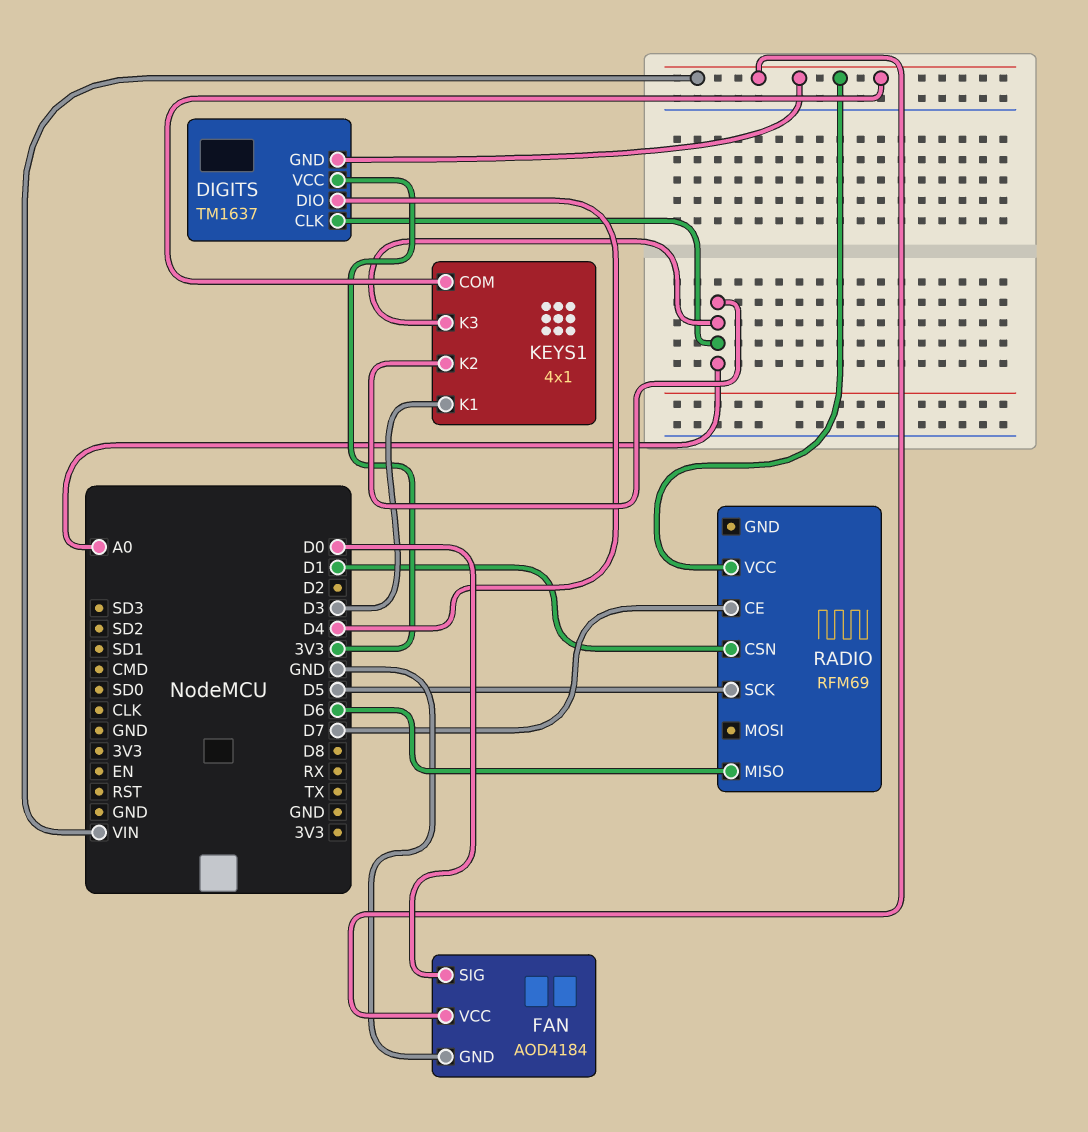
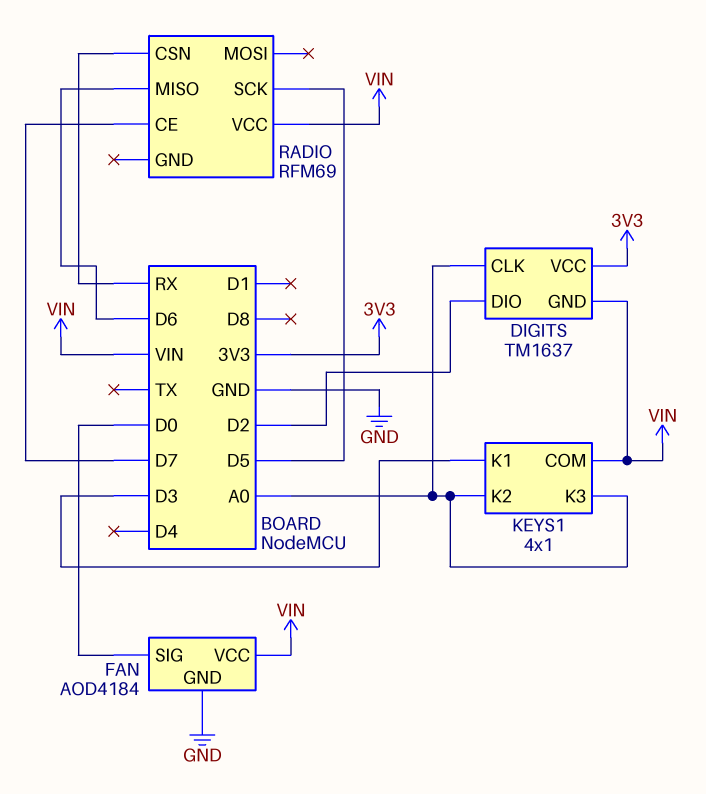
DIGITS pin DIO: D4 -> D2
RADIO pin CSN: D1 -> RX

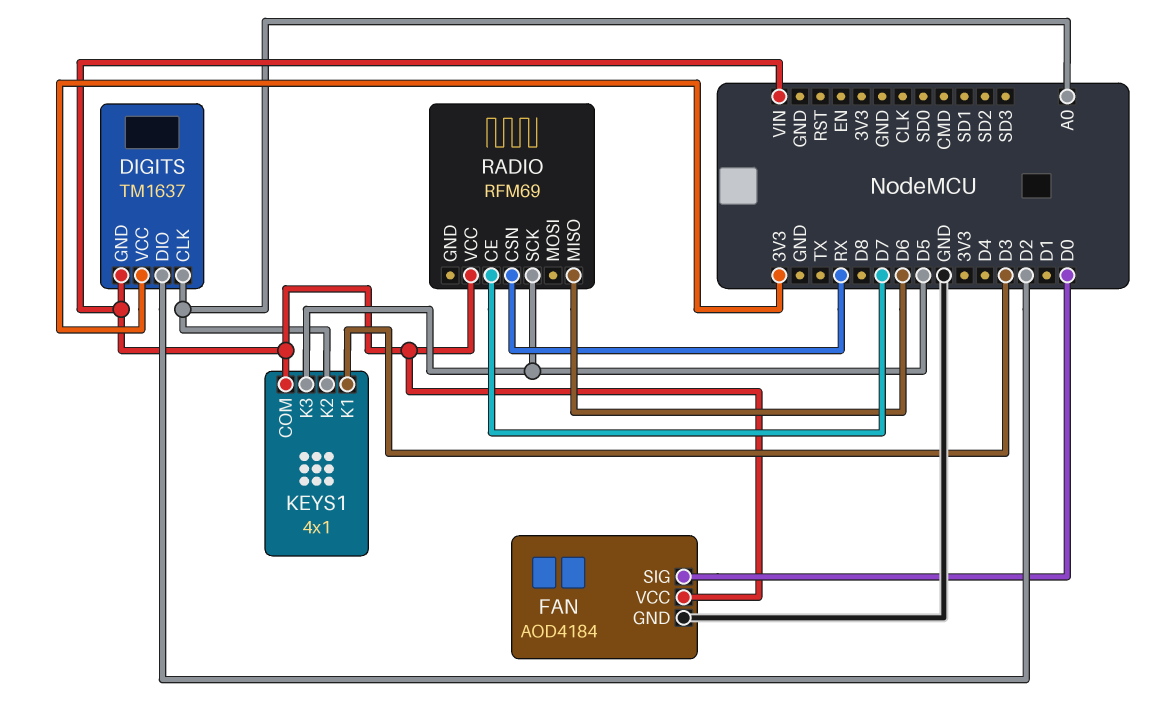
KEYS1 pin K3: A0 -> D5

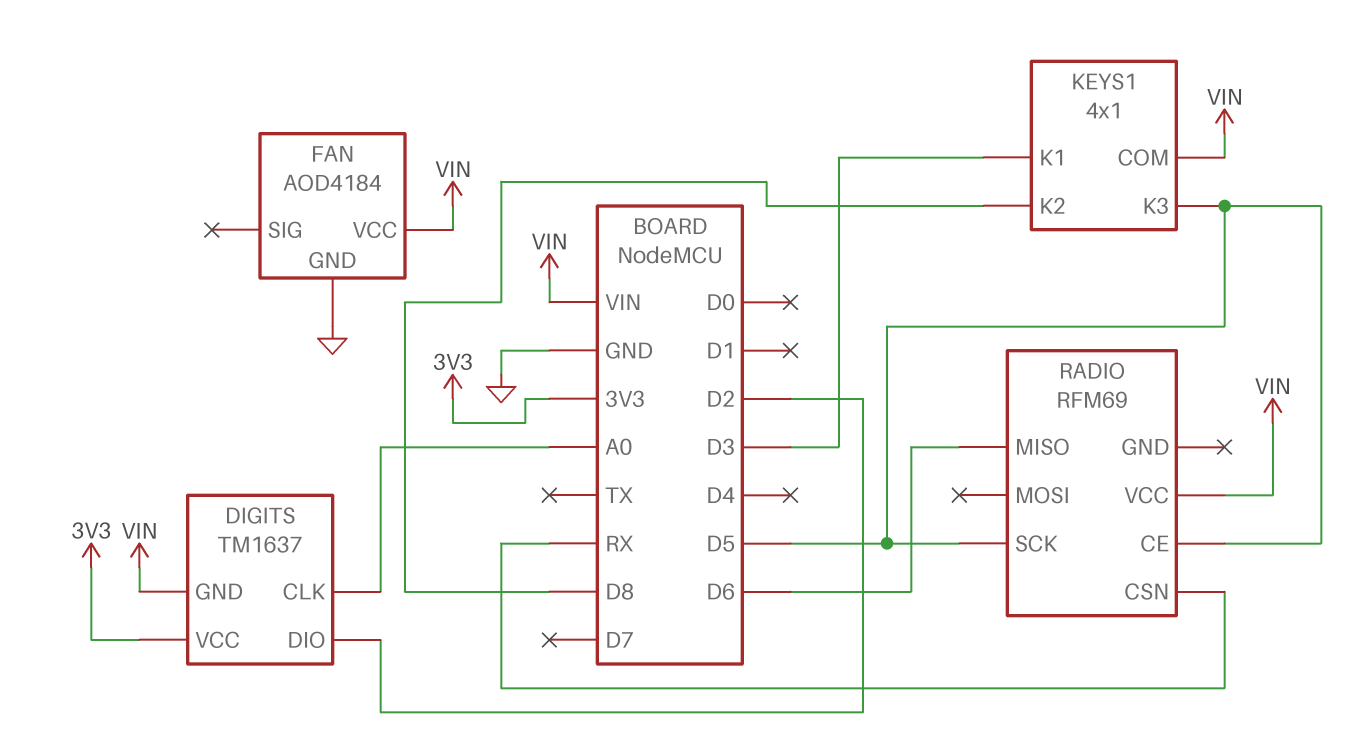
FAN pin SIG: D0 -> none
KEYS1 pin K2: A0 -> D8
RADIO pin CE: D7 -> D5

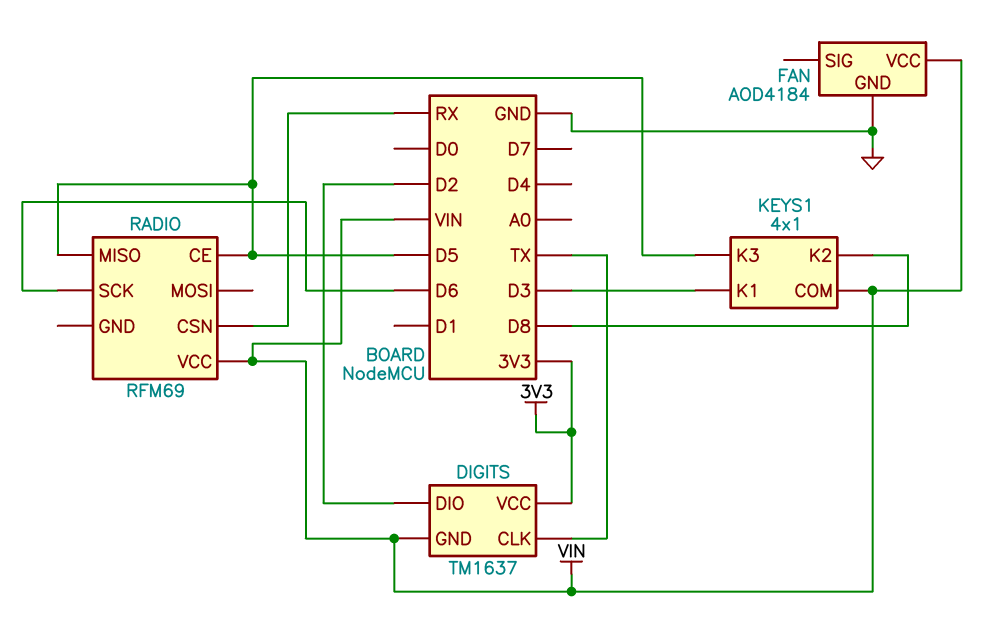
DIGITS pin CLK: A0 -> TX
RADIO pin MISO: D6 -> D5
RADIO pin SCK: D5 -> D6

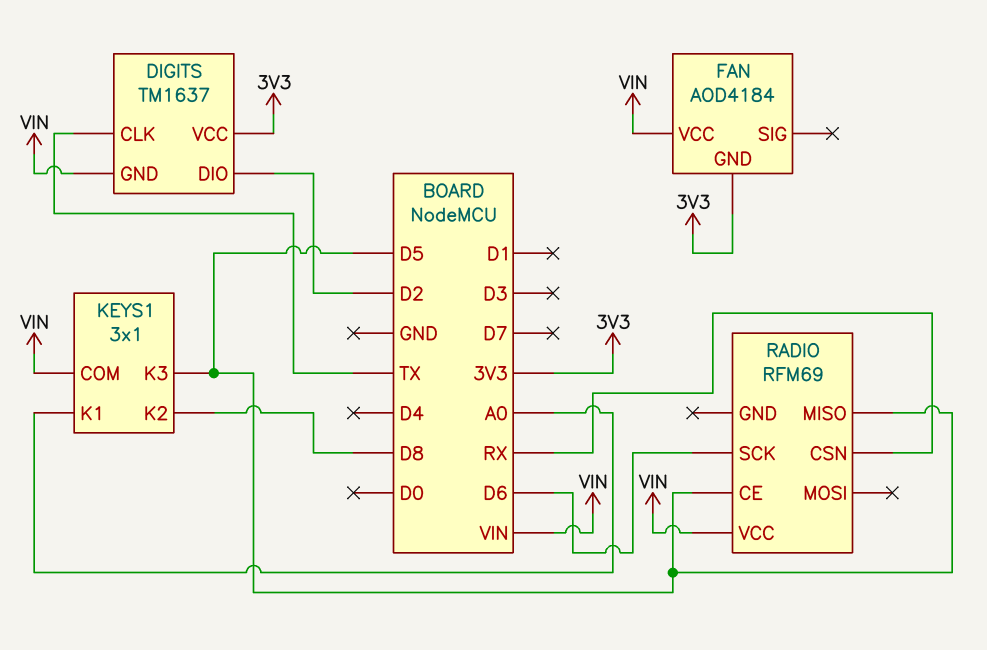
FAN pin GND: GND -> 3V3
KEYS1: 4x1 -> 3x1
KEYS1 pin K1: D3 -> A0

